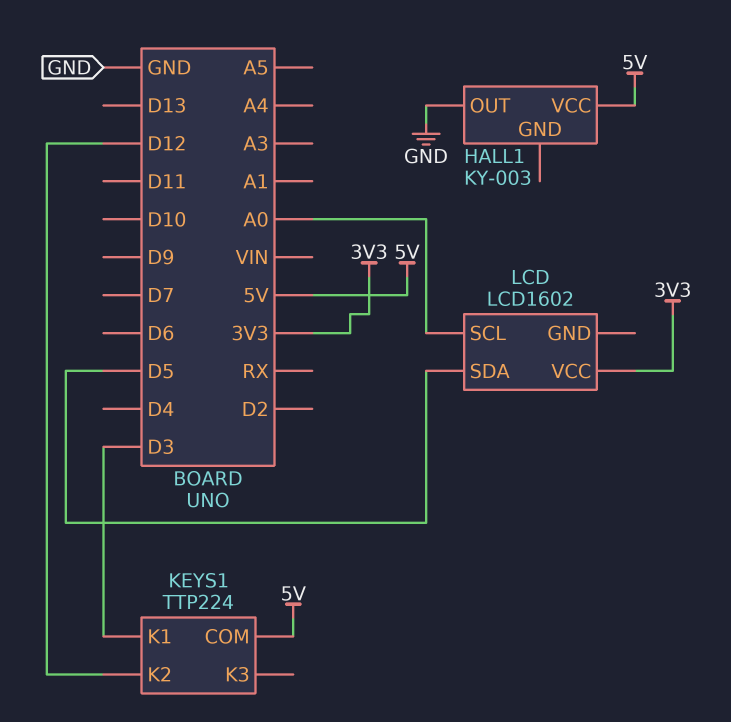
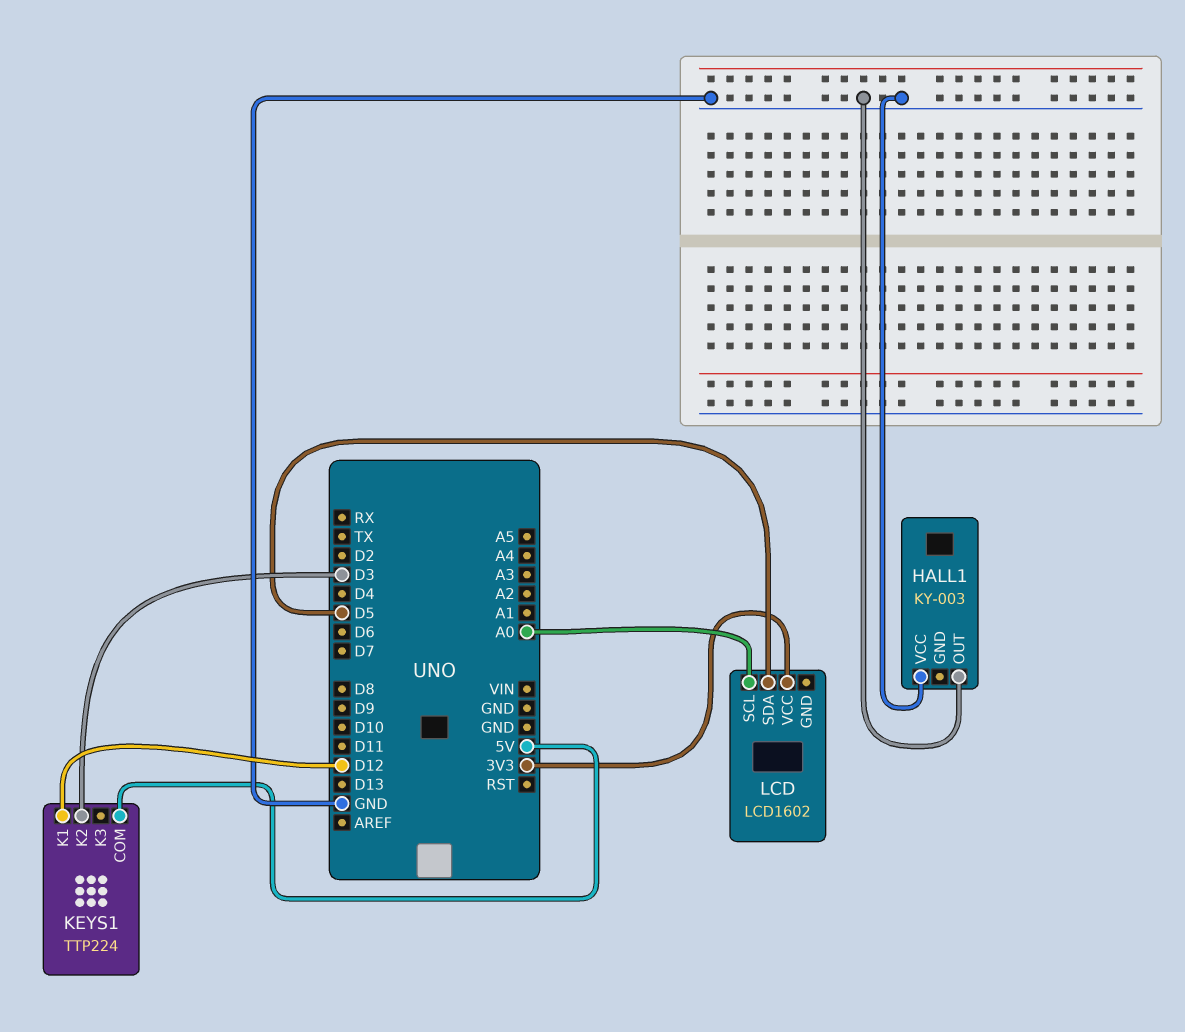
HALL1 pin VCC: 5V -> GND
KEYS1 pin K1: D3 -> D12
KEYS1 pin K2: D12 -> D3

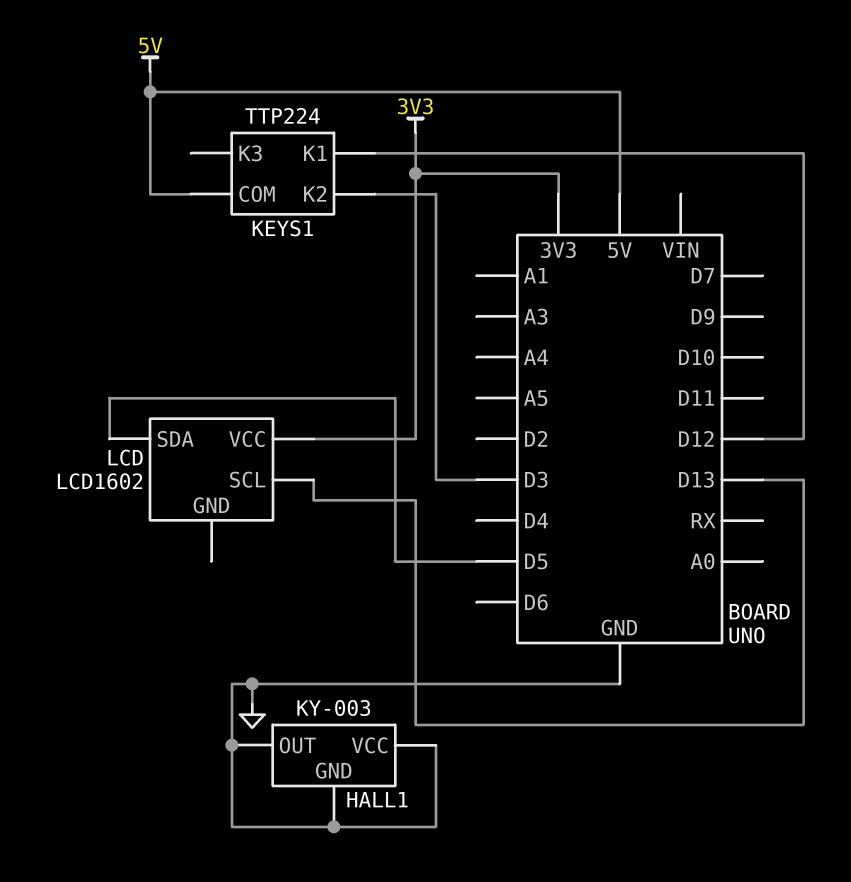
HALL1 pin GND: none -> GND
LCD pin SCL: A0 -> D13

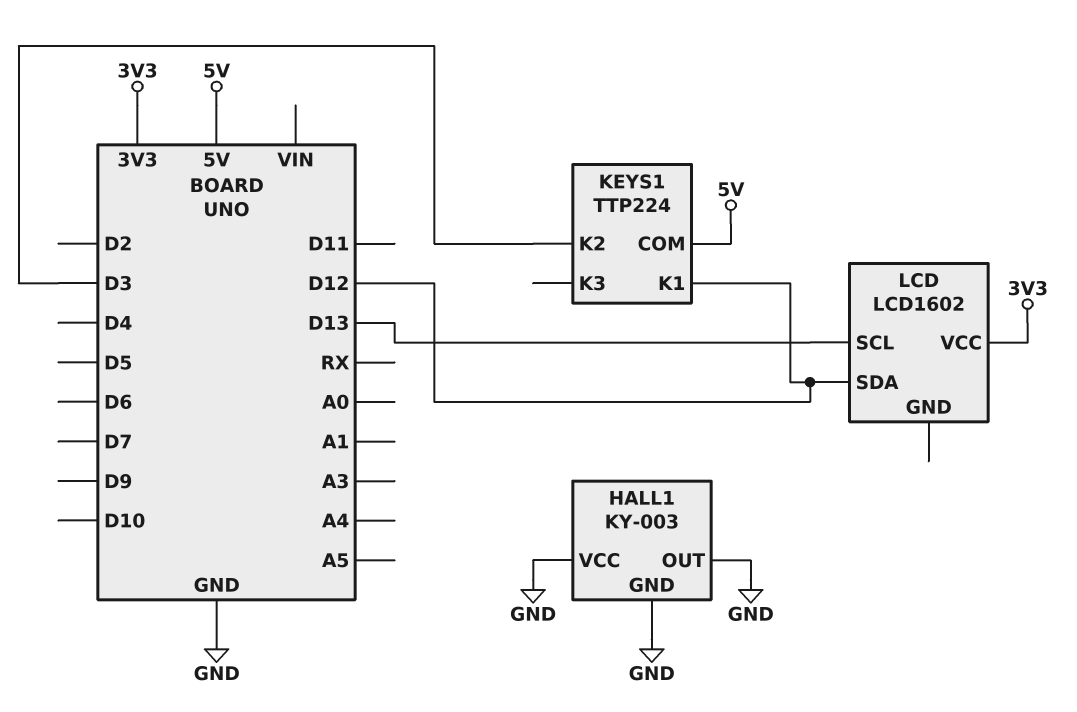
LCD pin SDA: D5 -> D12

